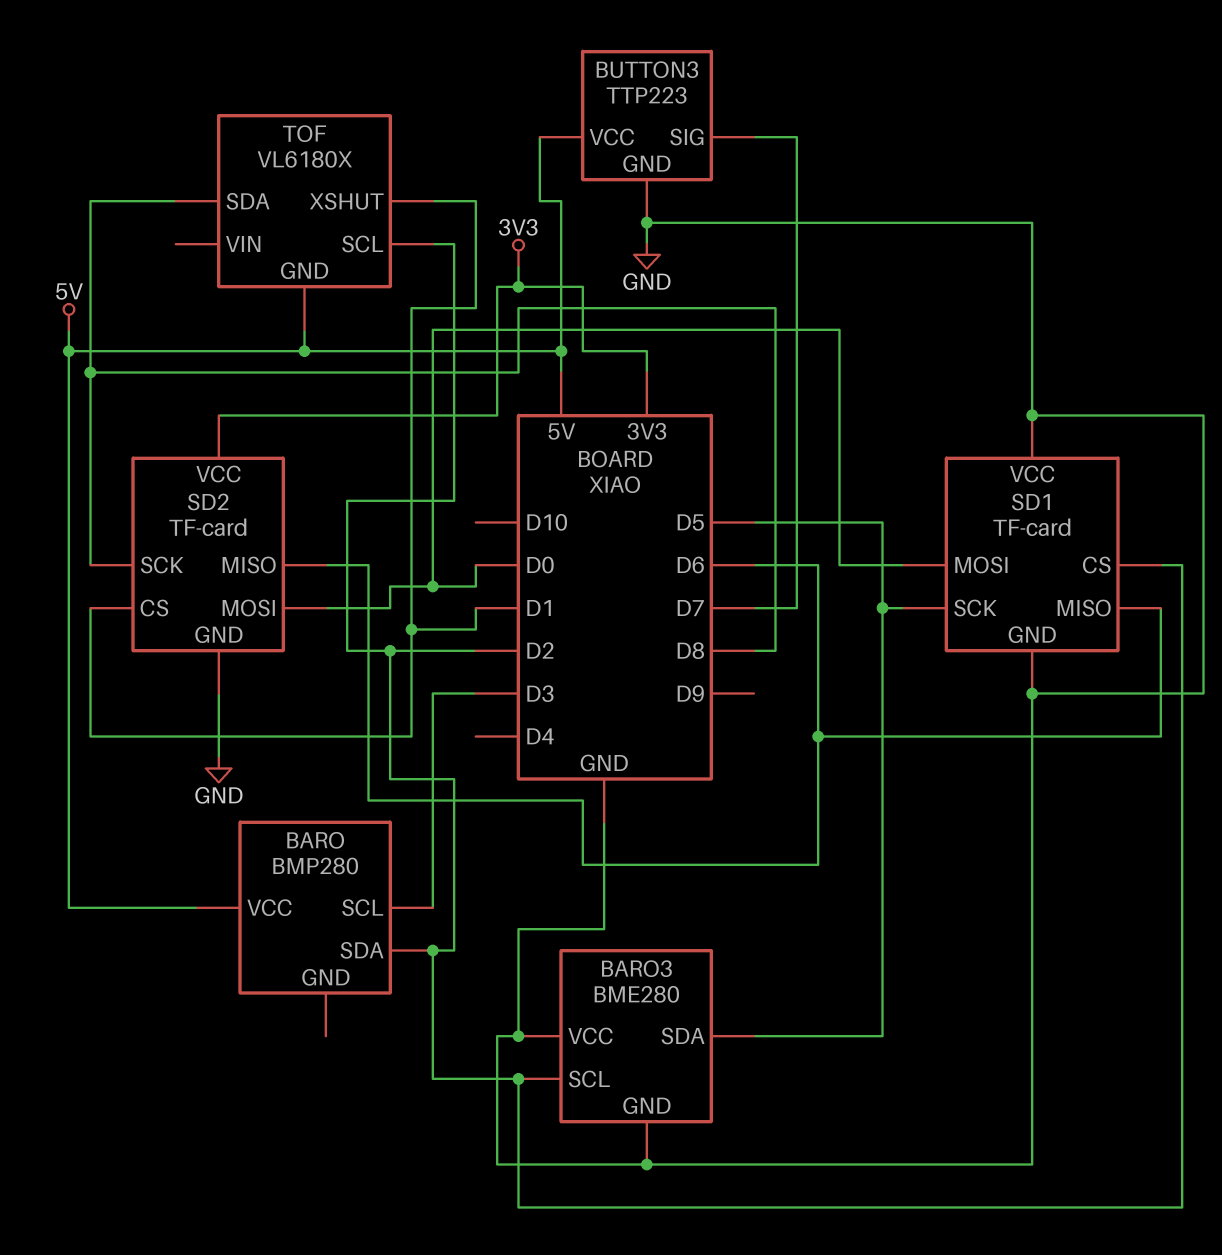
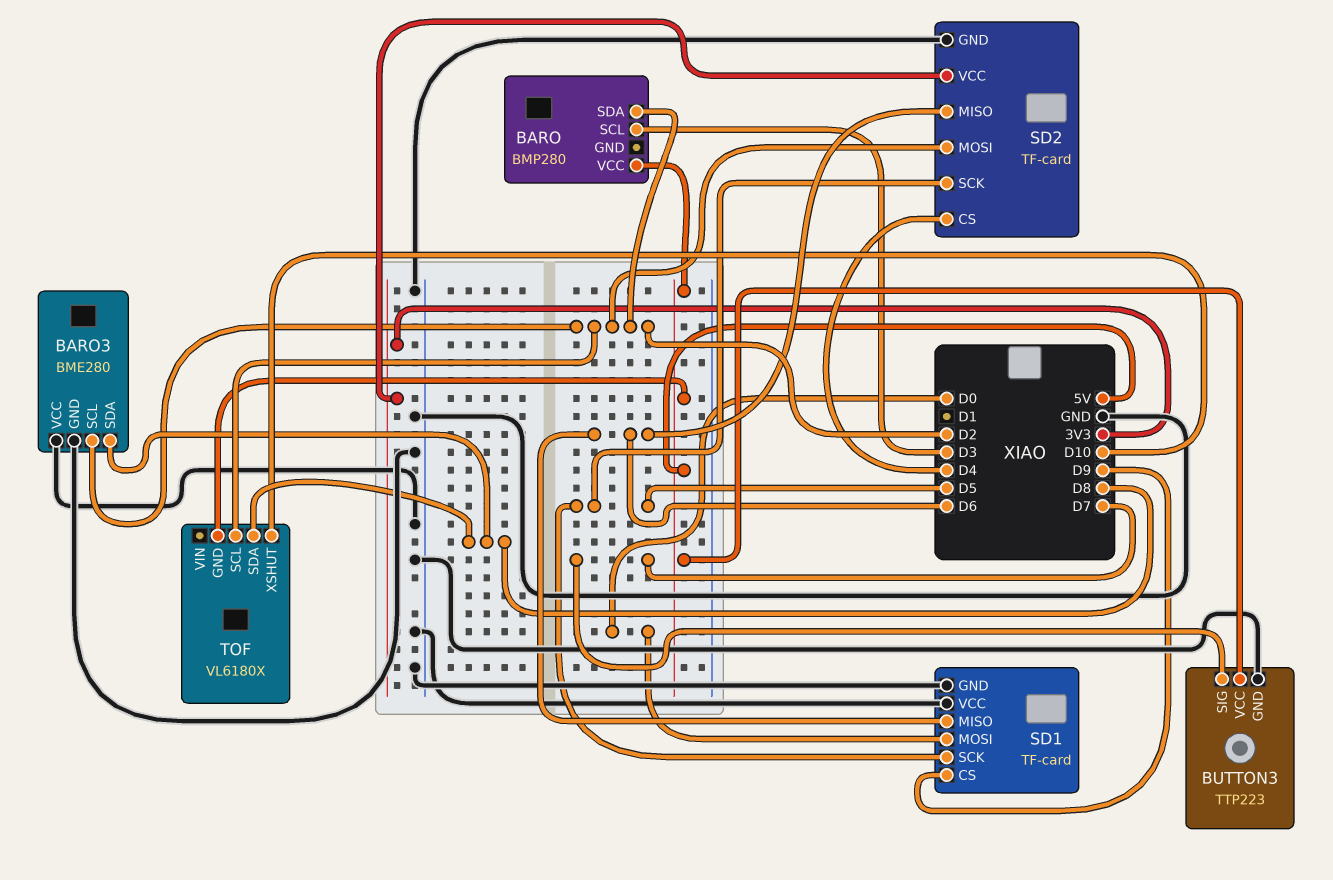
BARO3 pin SDA: D5 -> D8
SD1 pin CS: D2 -> D9
SD2 pin CS: D1 -> D4
SD2 pin MOSI: D0 -> D2
SD2 pin SCK: D8 -> D5
TOF pin XSHUT: D1 -> D10

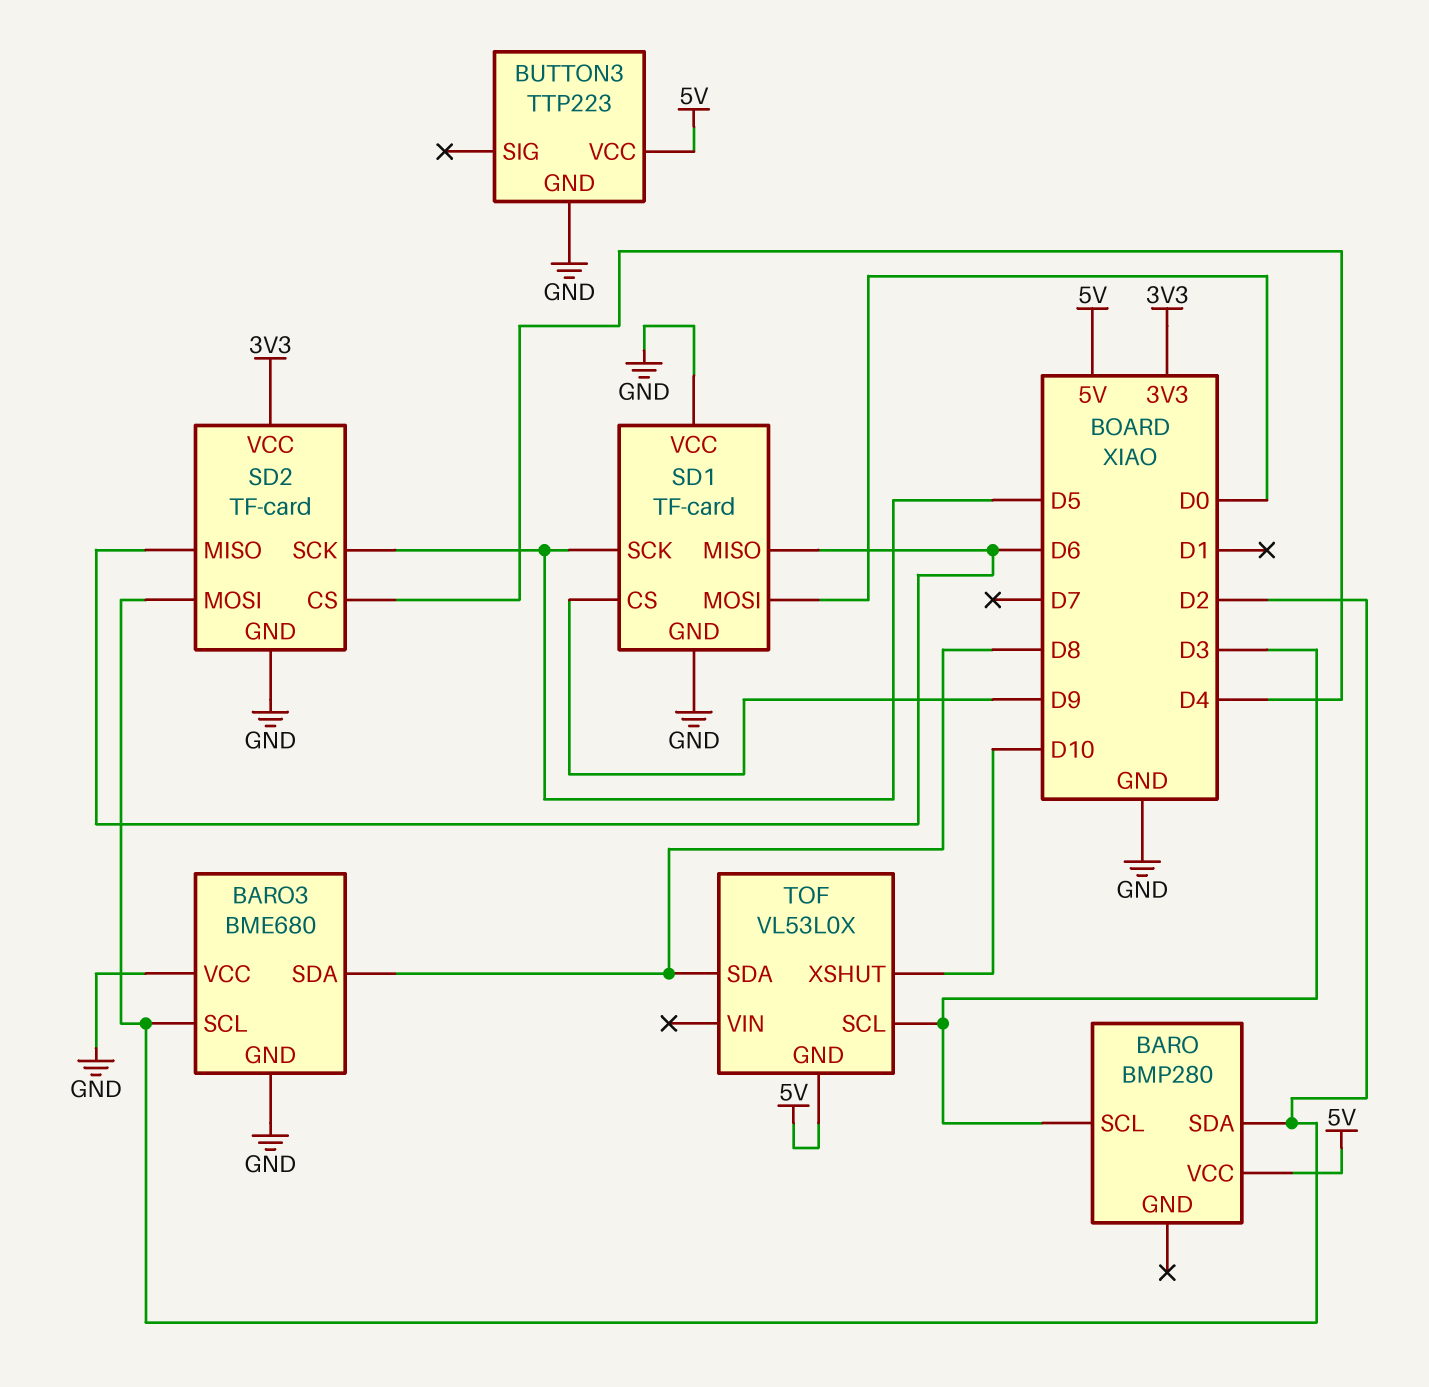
BARO3: BME280 -> BME680
BUTTON3 pin SIG: D7 -> none
TOF: VL6180X -> VL53L0X
TOF pin SCL: D2 -> D3

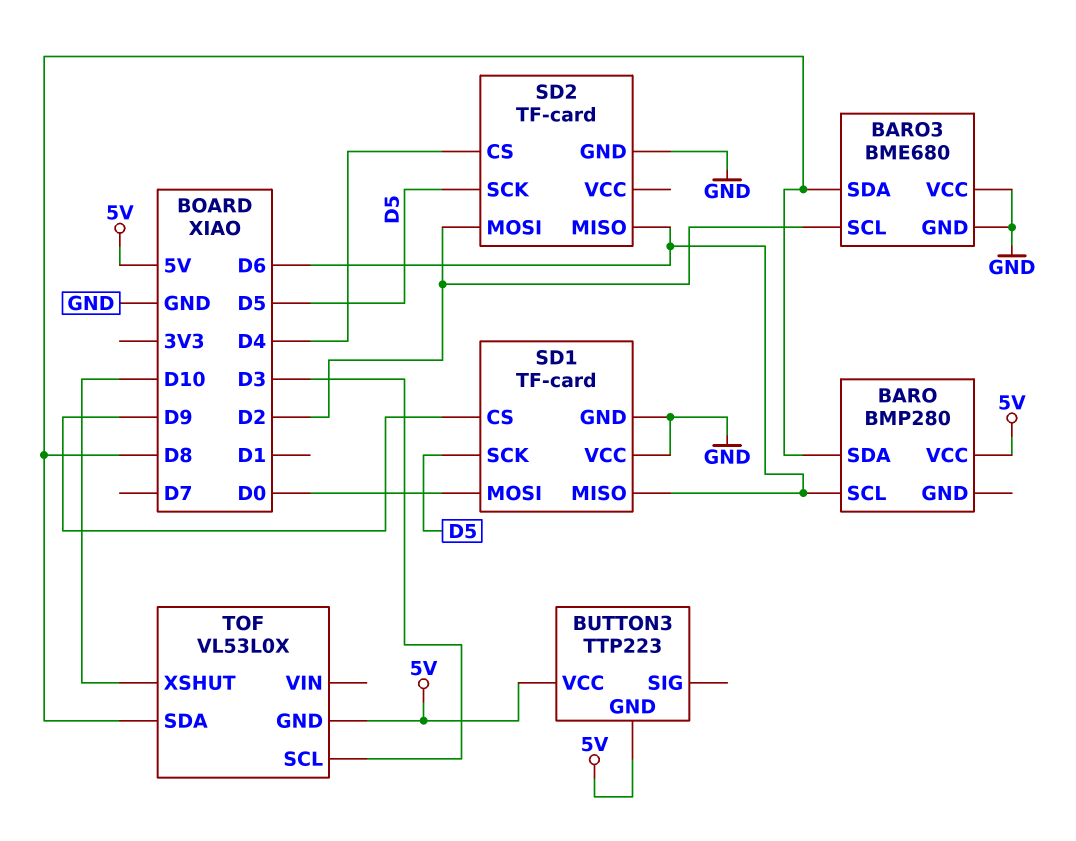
BARO pin SCL: D3 -> D6
BARO pin SDA: D2 -> D8
BUTTON3 pin GND: GND -> 5V
SD2 pin VCC: 3V3 -> none

